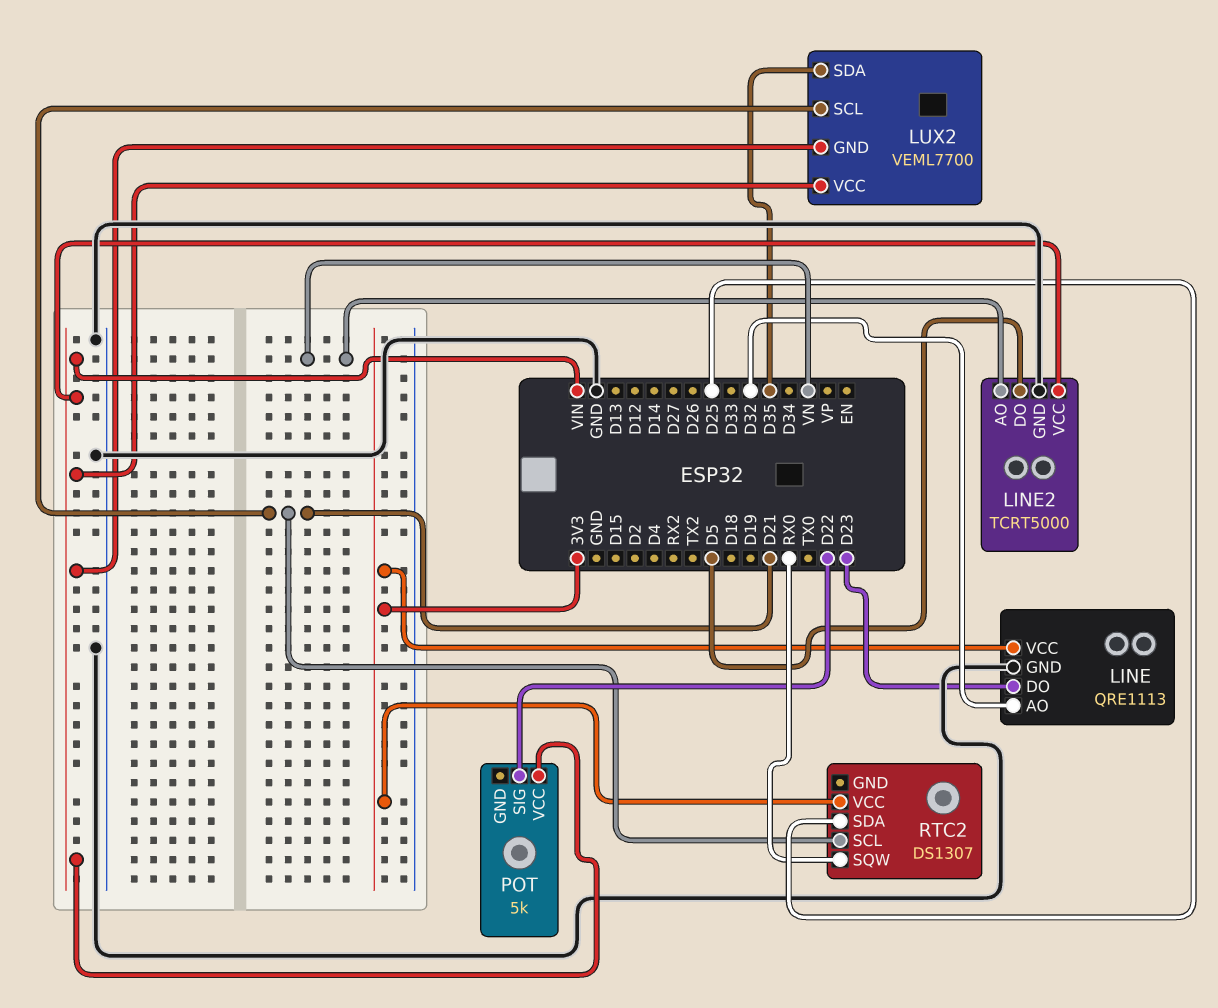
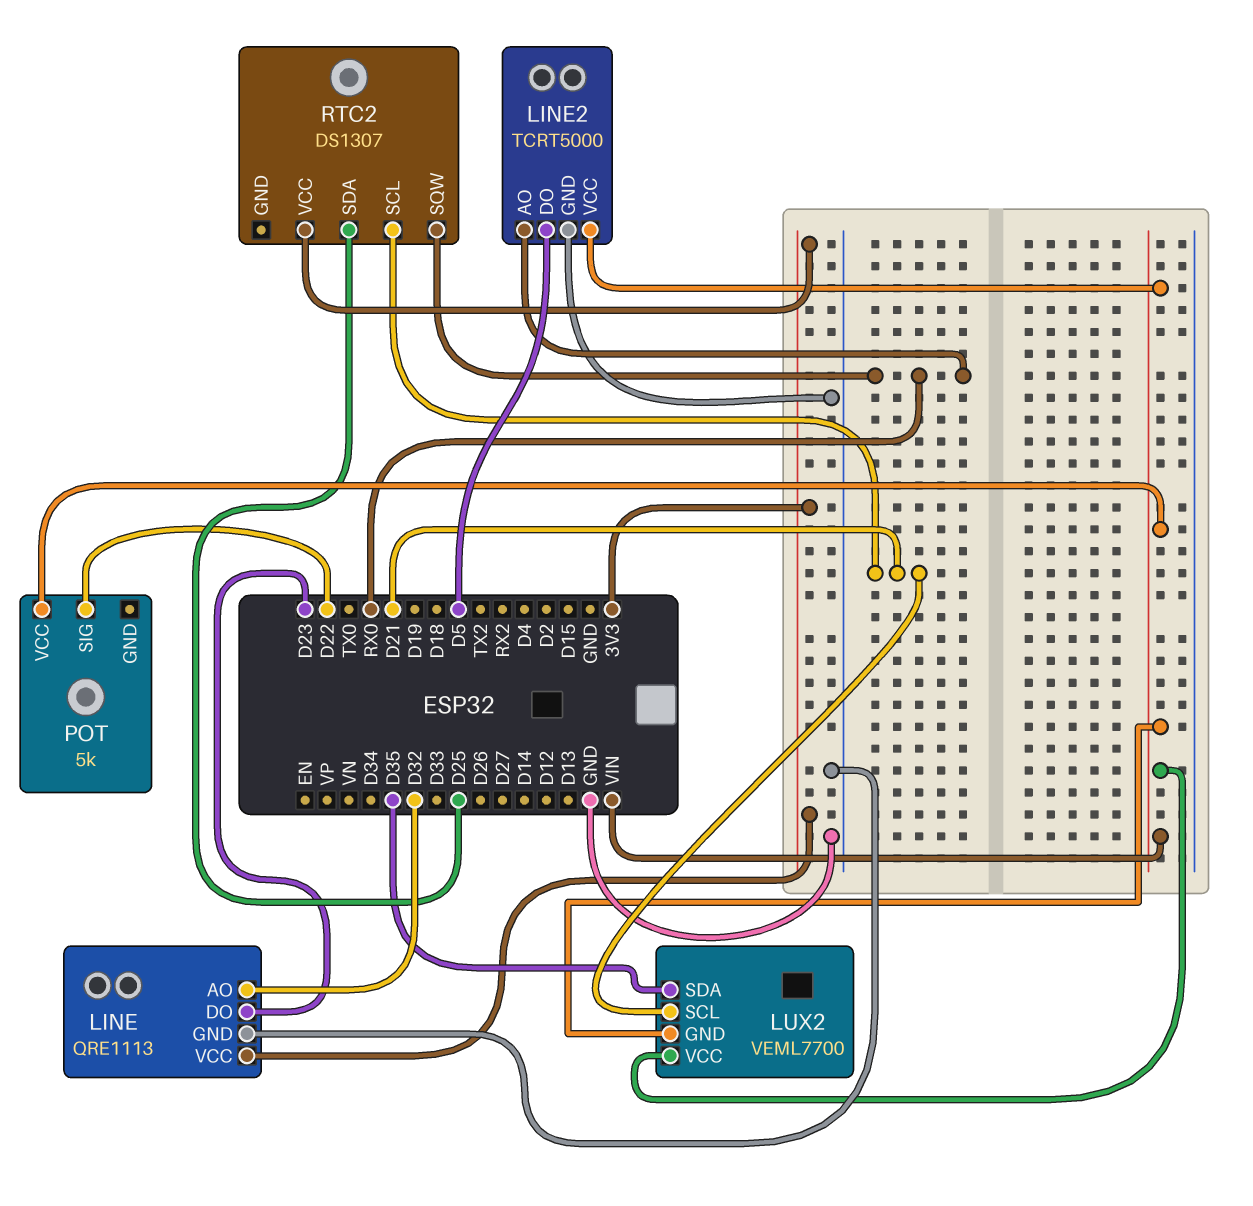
LINE2 pin AO: VN -> RX0

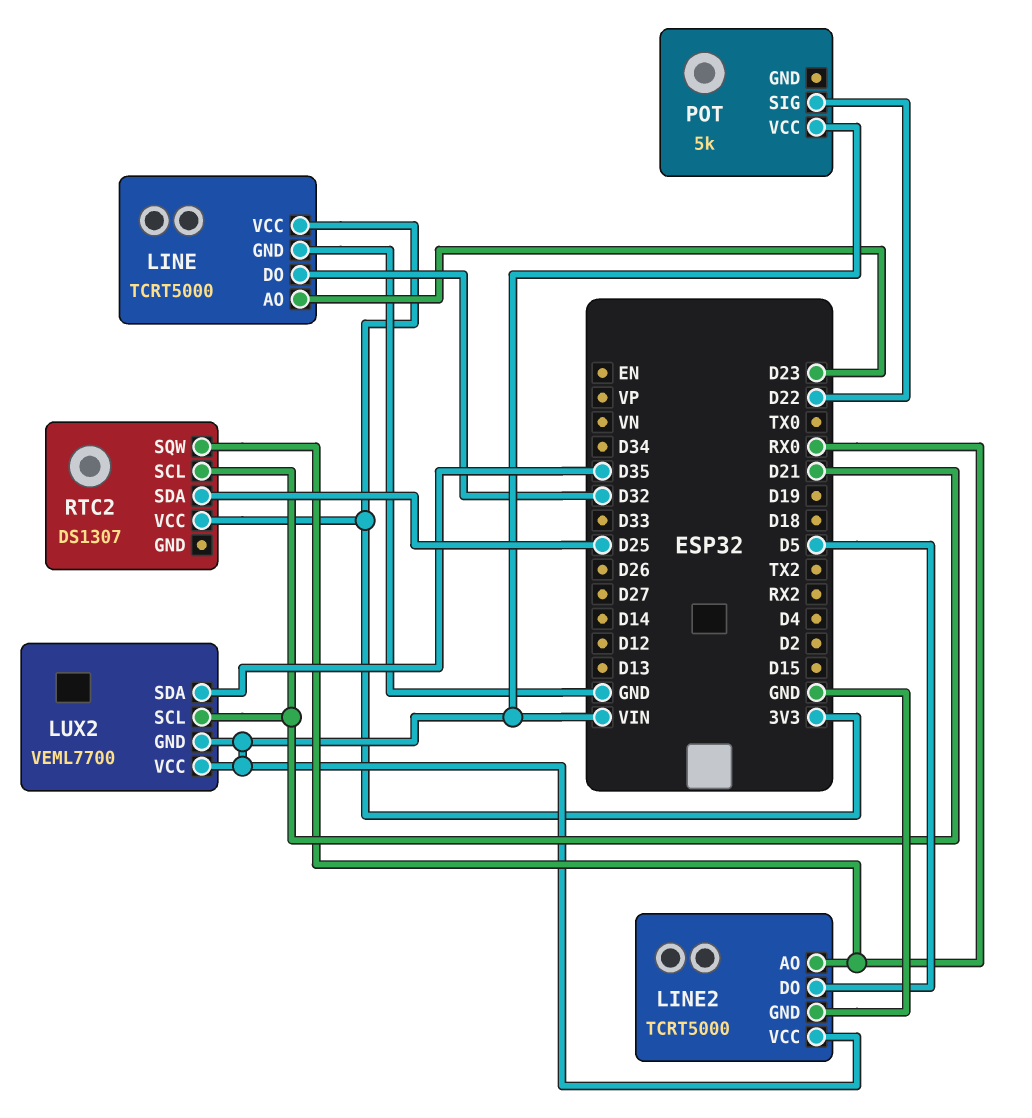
LINE: QRE1113 -> TCRT5000
LINE pin AO: D32 -> D23
LINE pin DO: D23 -> D32

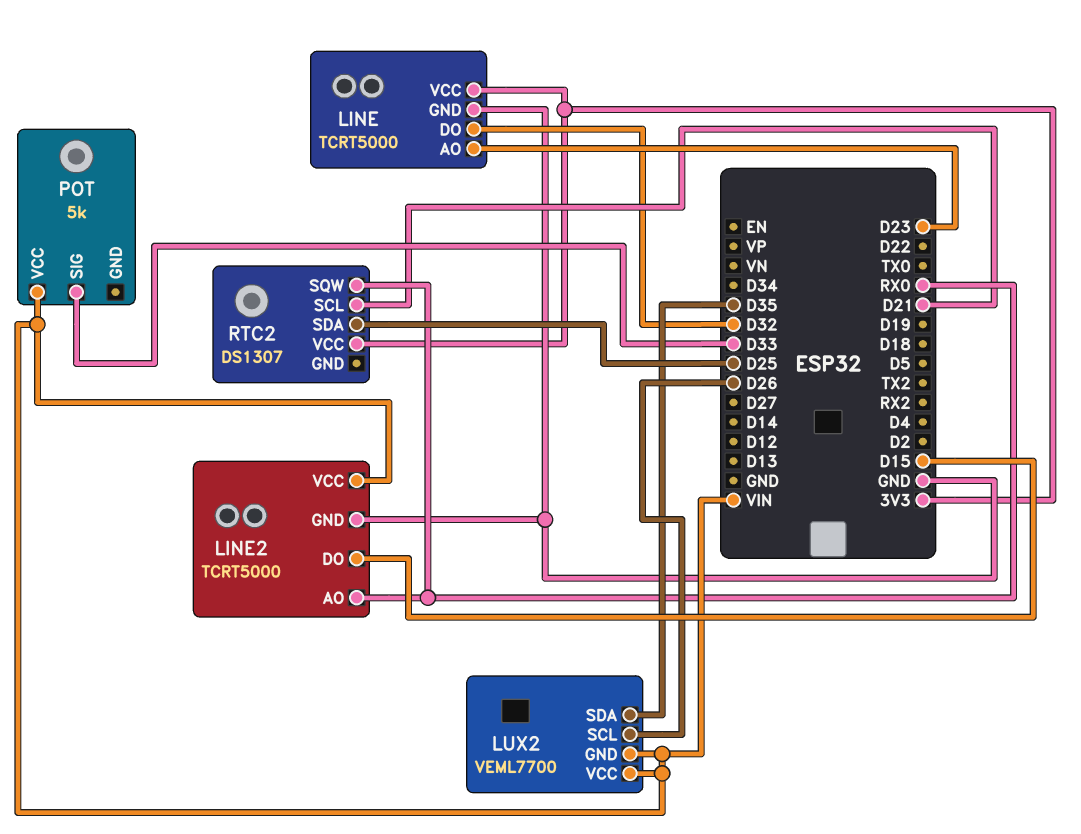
LINE2 pin DO: D5 -> D15
LUX2 pin SCL: D21 -> D26
POT pin SIG: D22 -> D33

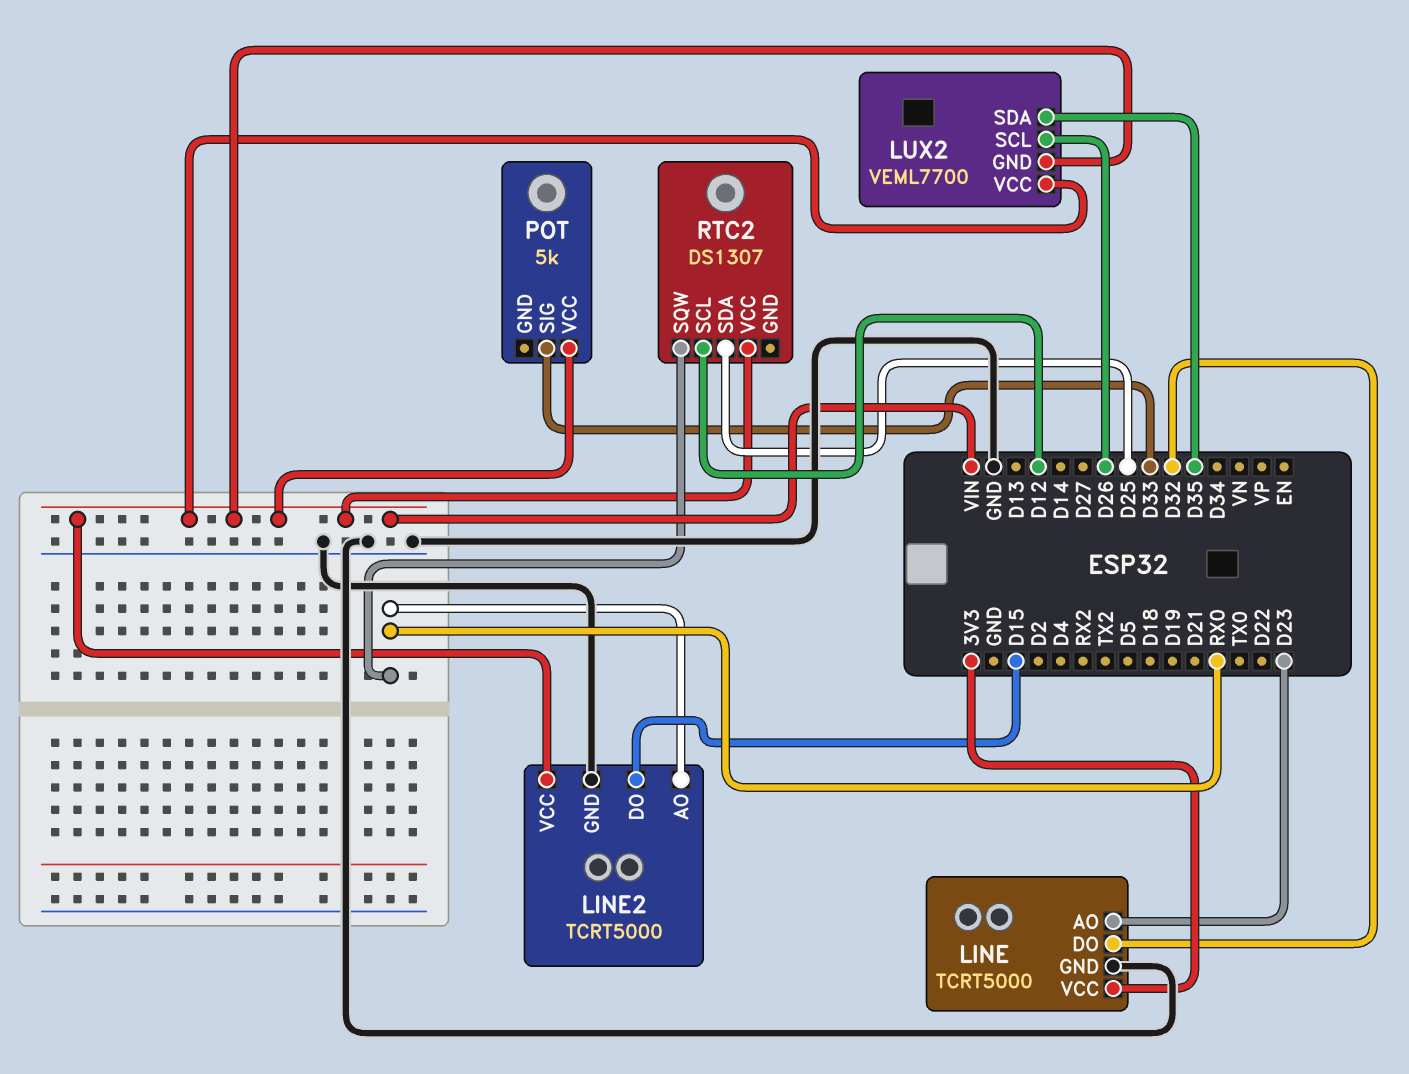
RTC2 pin SCL: D21 -> D12
RTC2 pin VCC: 3V3 -> VIN

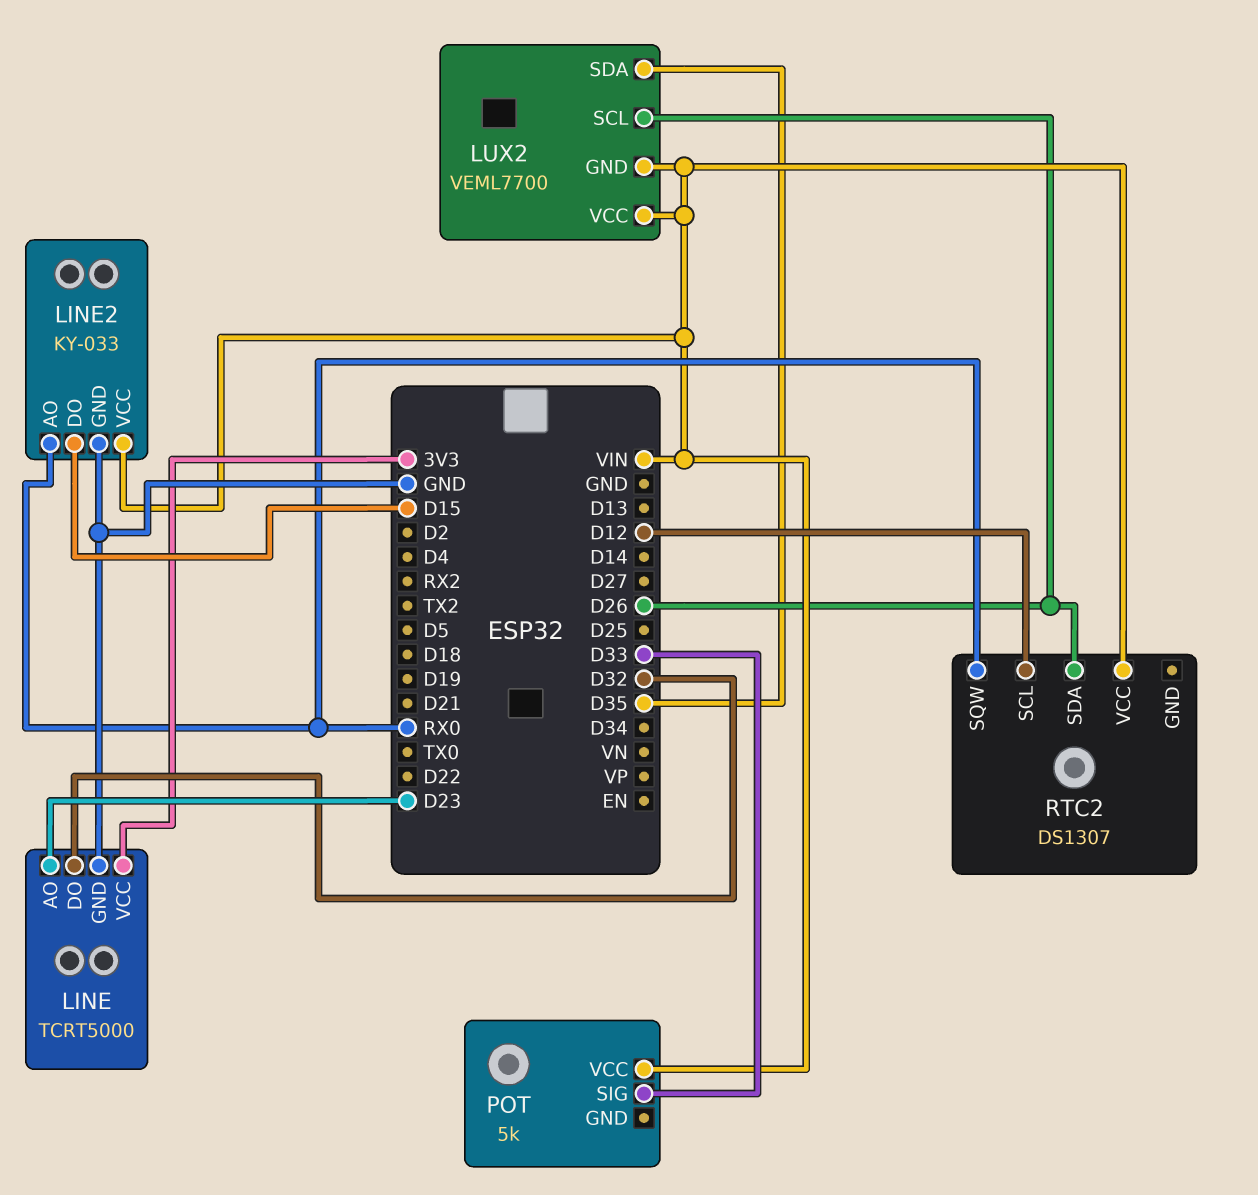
LINE2: TCRT5000 -> KY-033
RTC2 pin SDA: D25 -> D26

